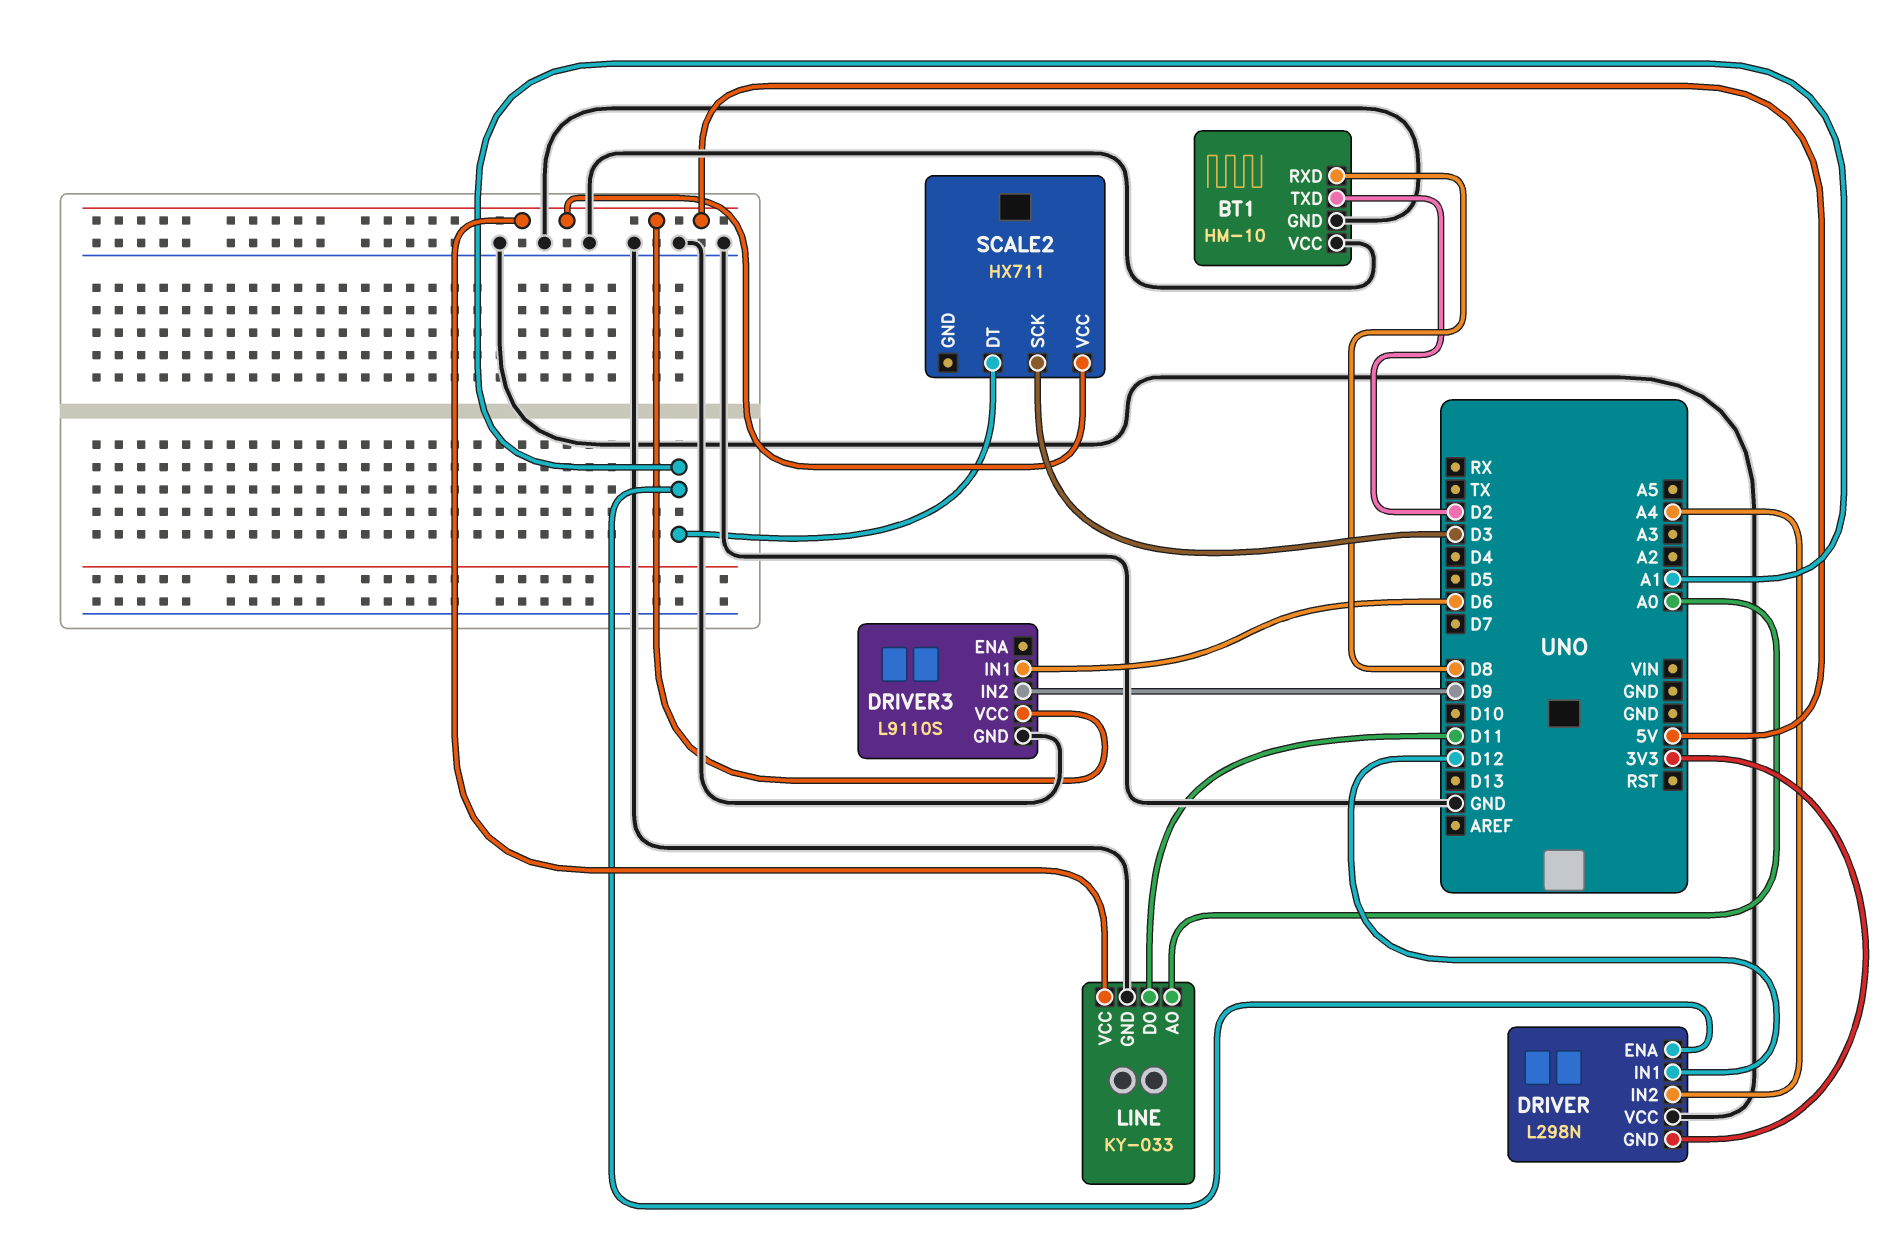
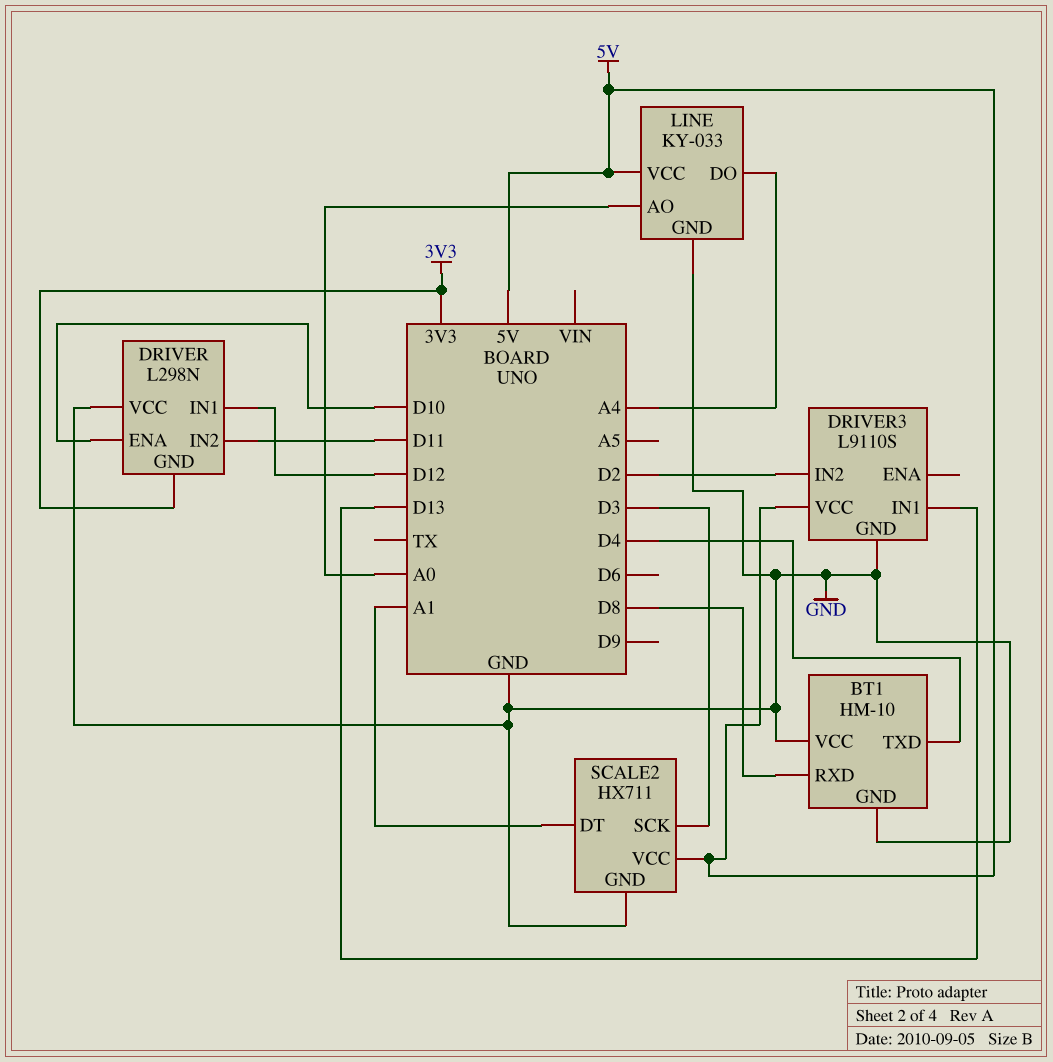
BT1 pin TXD: D2 -> D4
DRIVER pin ENA: A1 -> D10
DRIVER pin IN2: A4 -> D11
DRIVER3 pin IN1: D6 -> D13
DRIVER3 pin IN2: D9 -> D2
LINE pin DO: D11 -> A4
SCALE2 pin GND: none -> GND

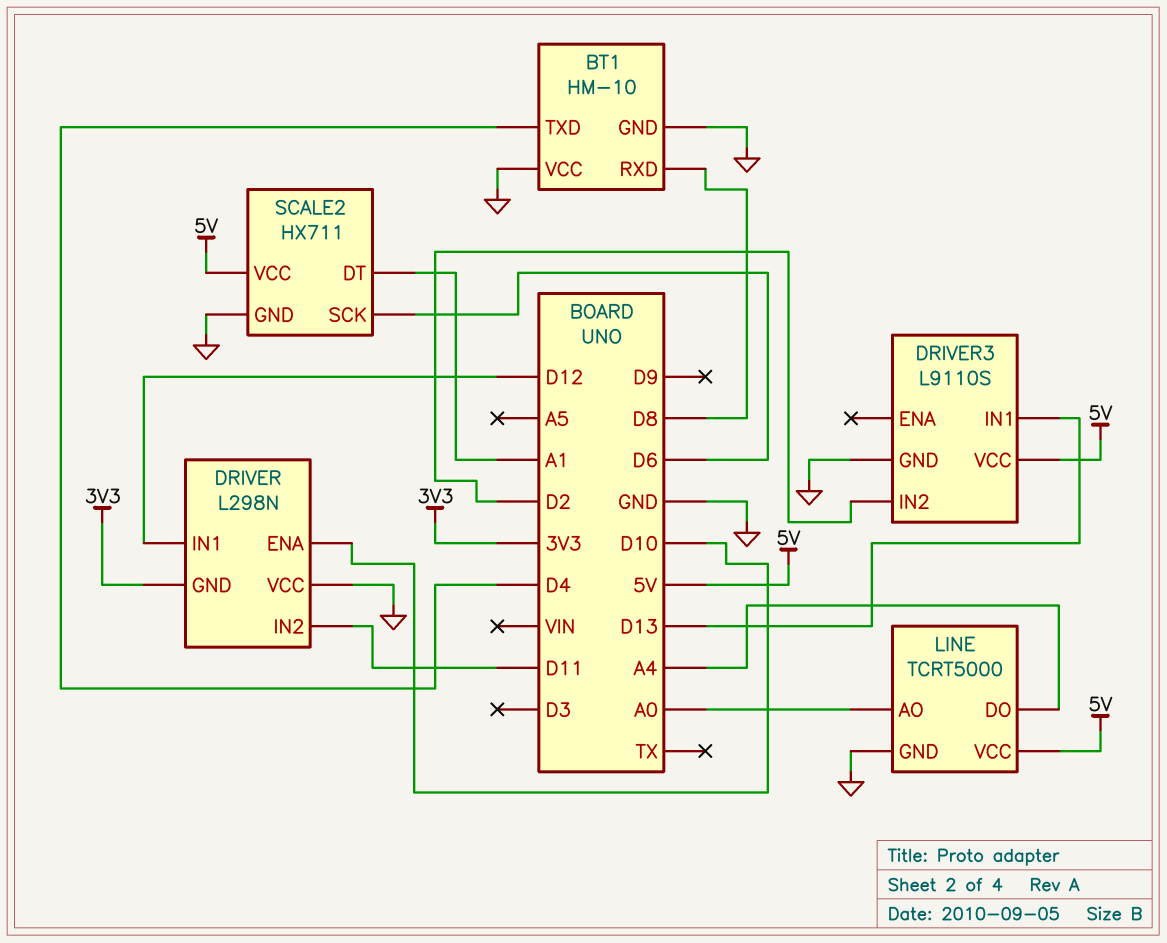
LINE: KY-033 -> TCRT5000
SCALE2 pin SCK: D3 -> D6

